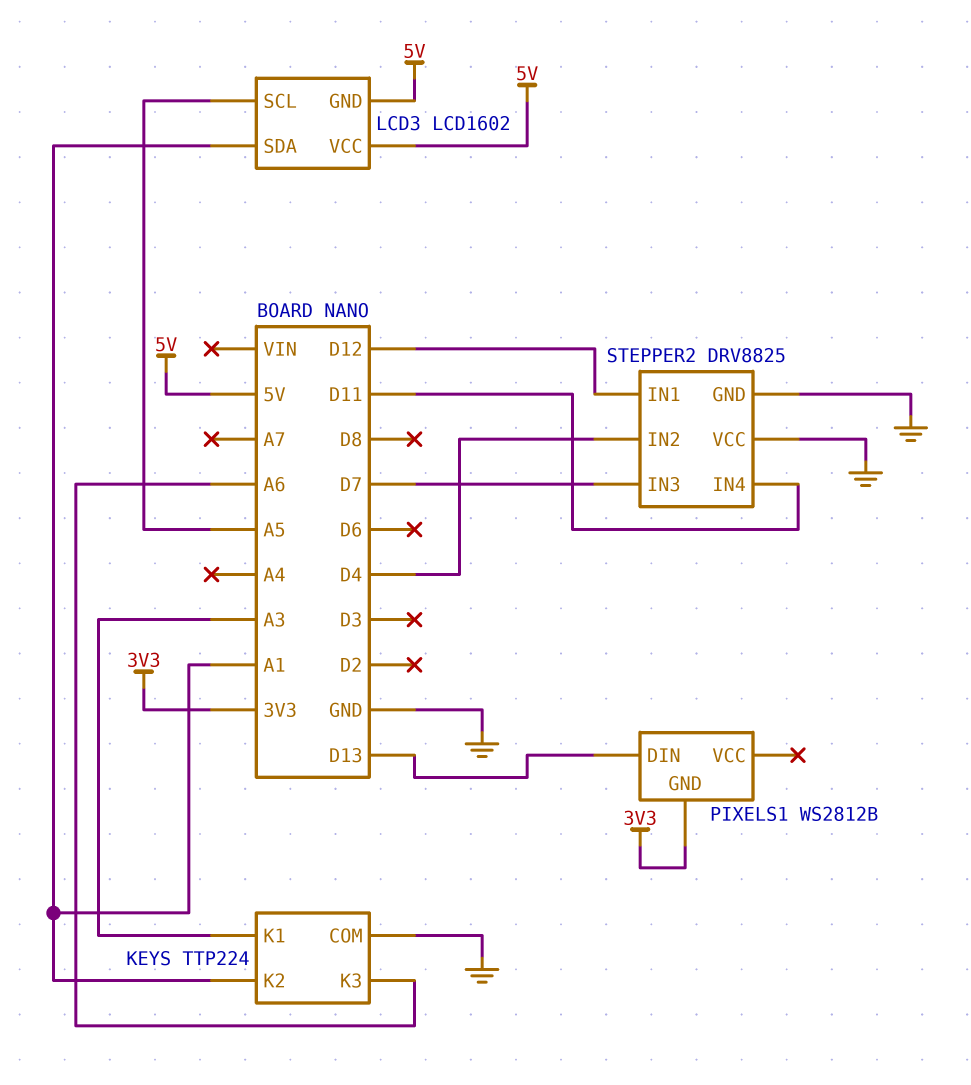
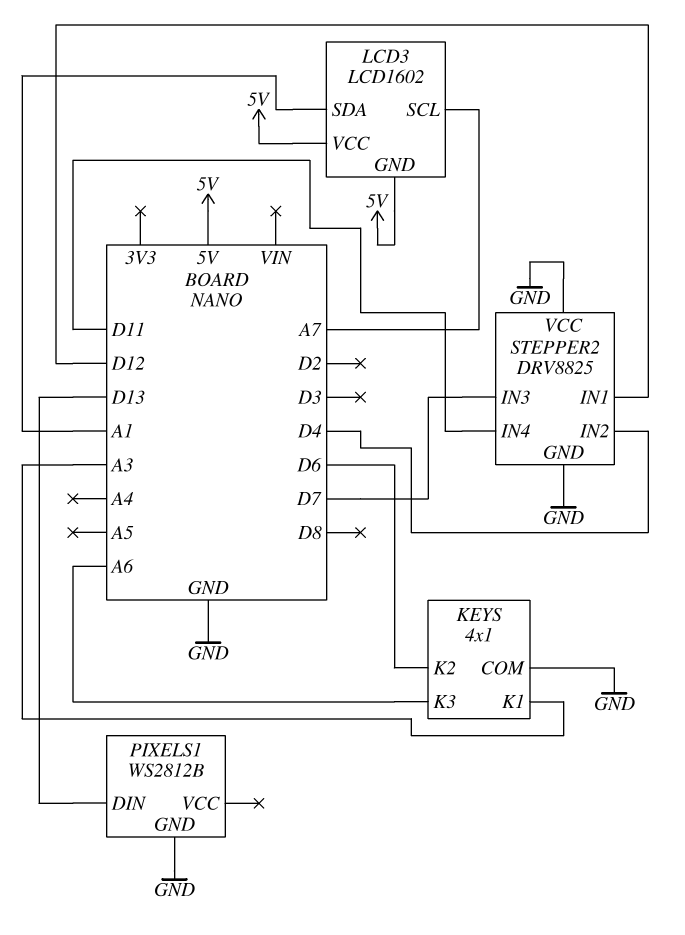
KEYS: TTP224 -> 4x1
KEYS pin K2: A1 -> D6
LCD3 pin SCL: A5 -> A7
PIXELS1 pin GND: 3V3 -> GND

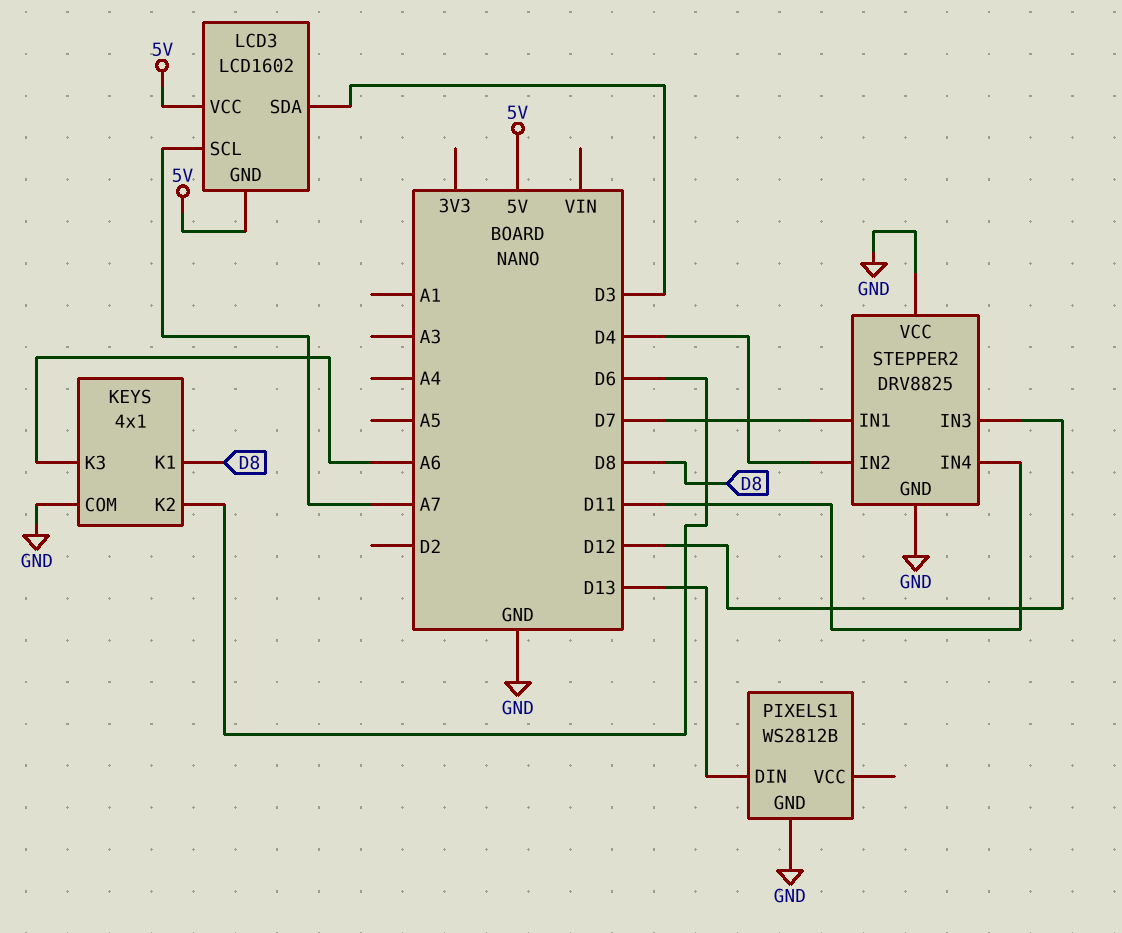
KEYS pin K1: A3 -> D8
LCD3 pin SDA: A1 -> D3
STEPPER2 pin IN1: D12 -> D7
STEPPER2 pin IN3: D7 -> D12

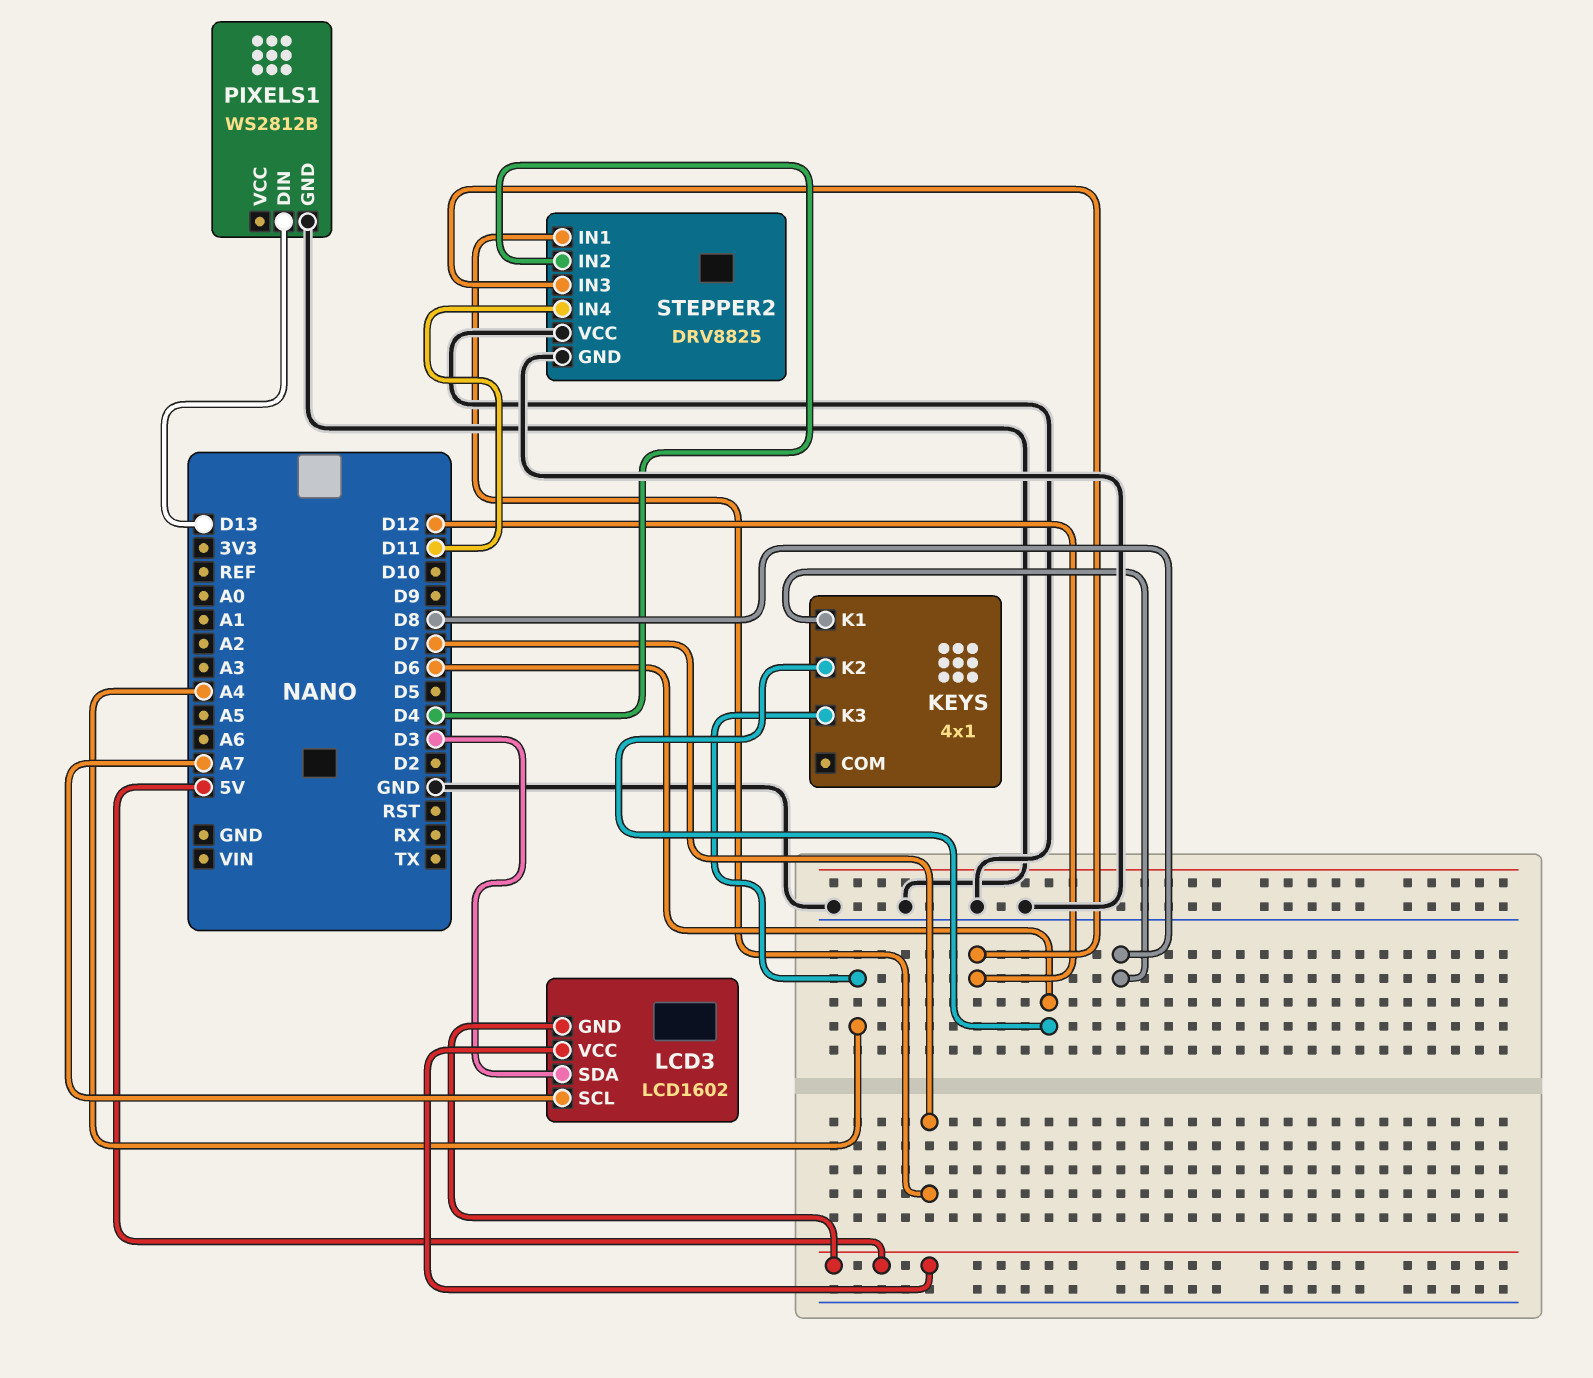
KEYS pin COM: GND -> none
KEYS pin K3: A6 -> A4

